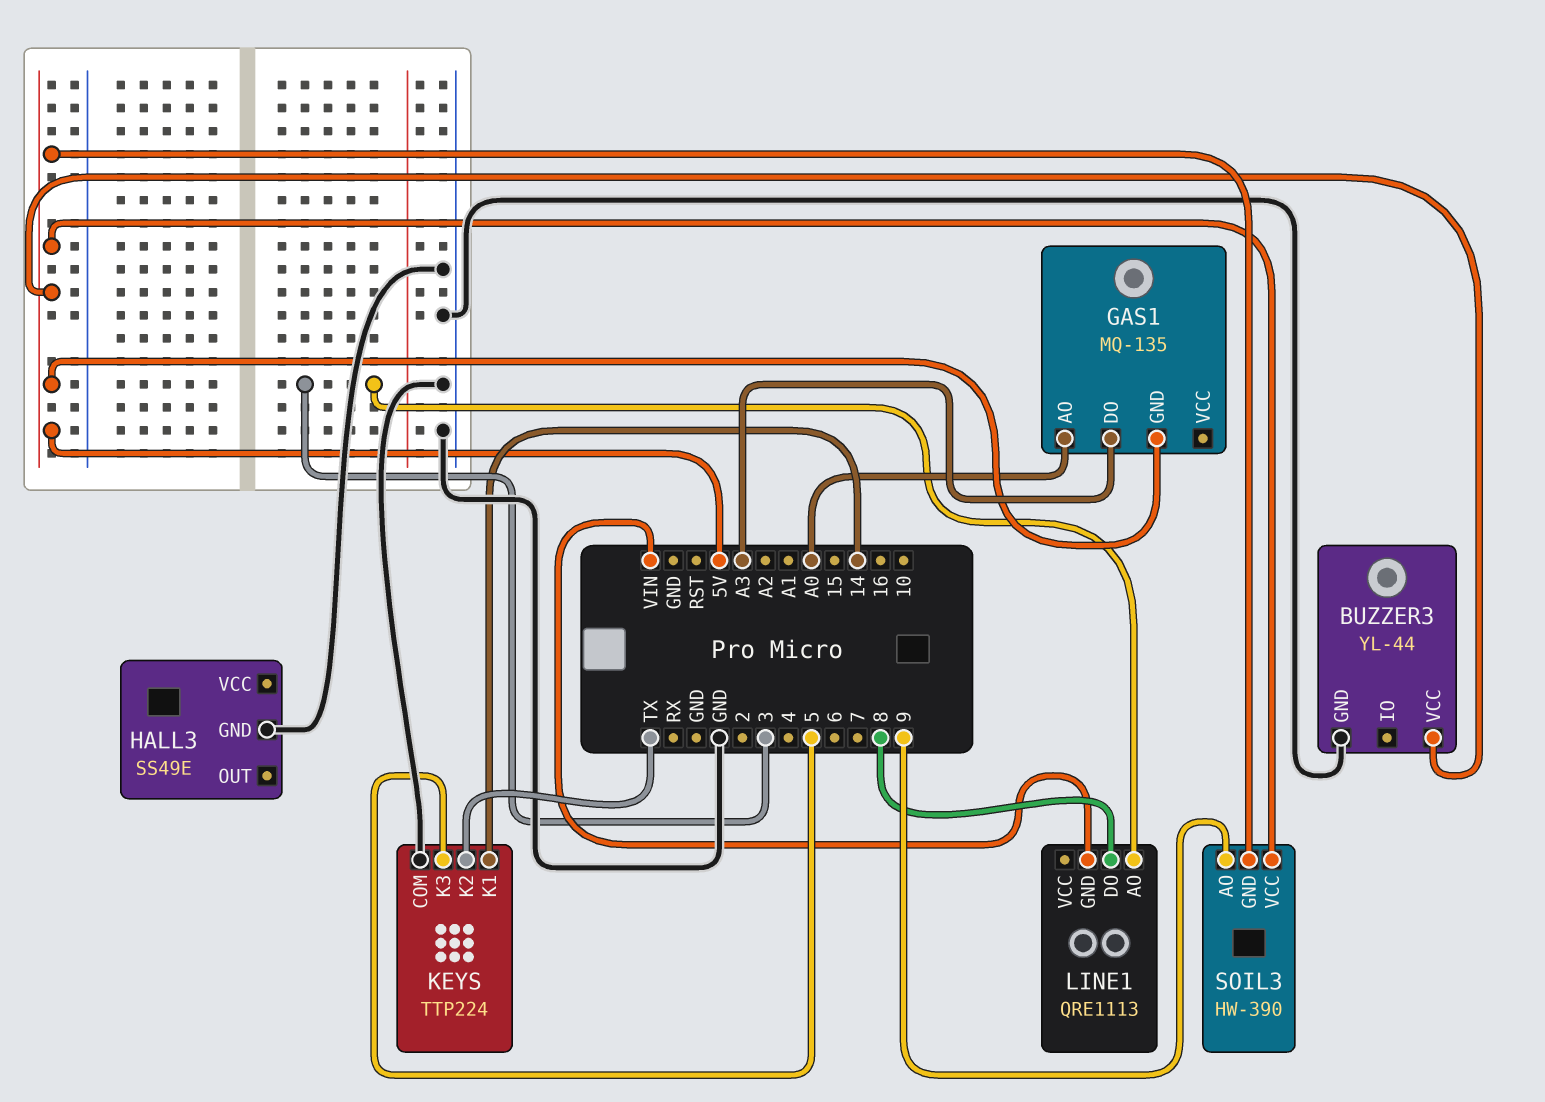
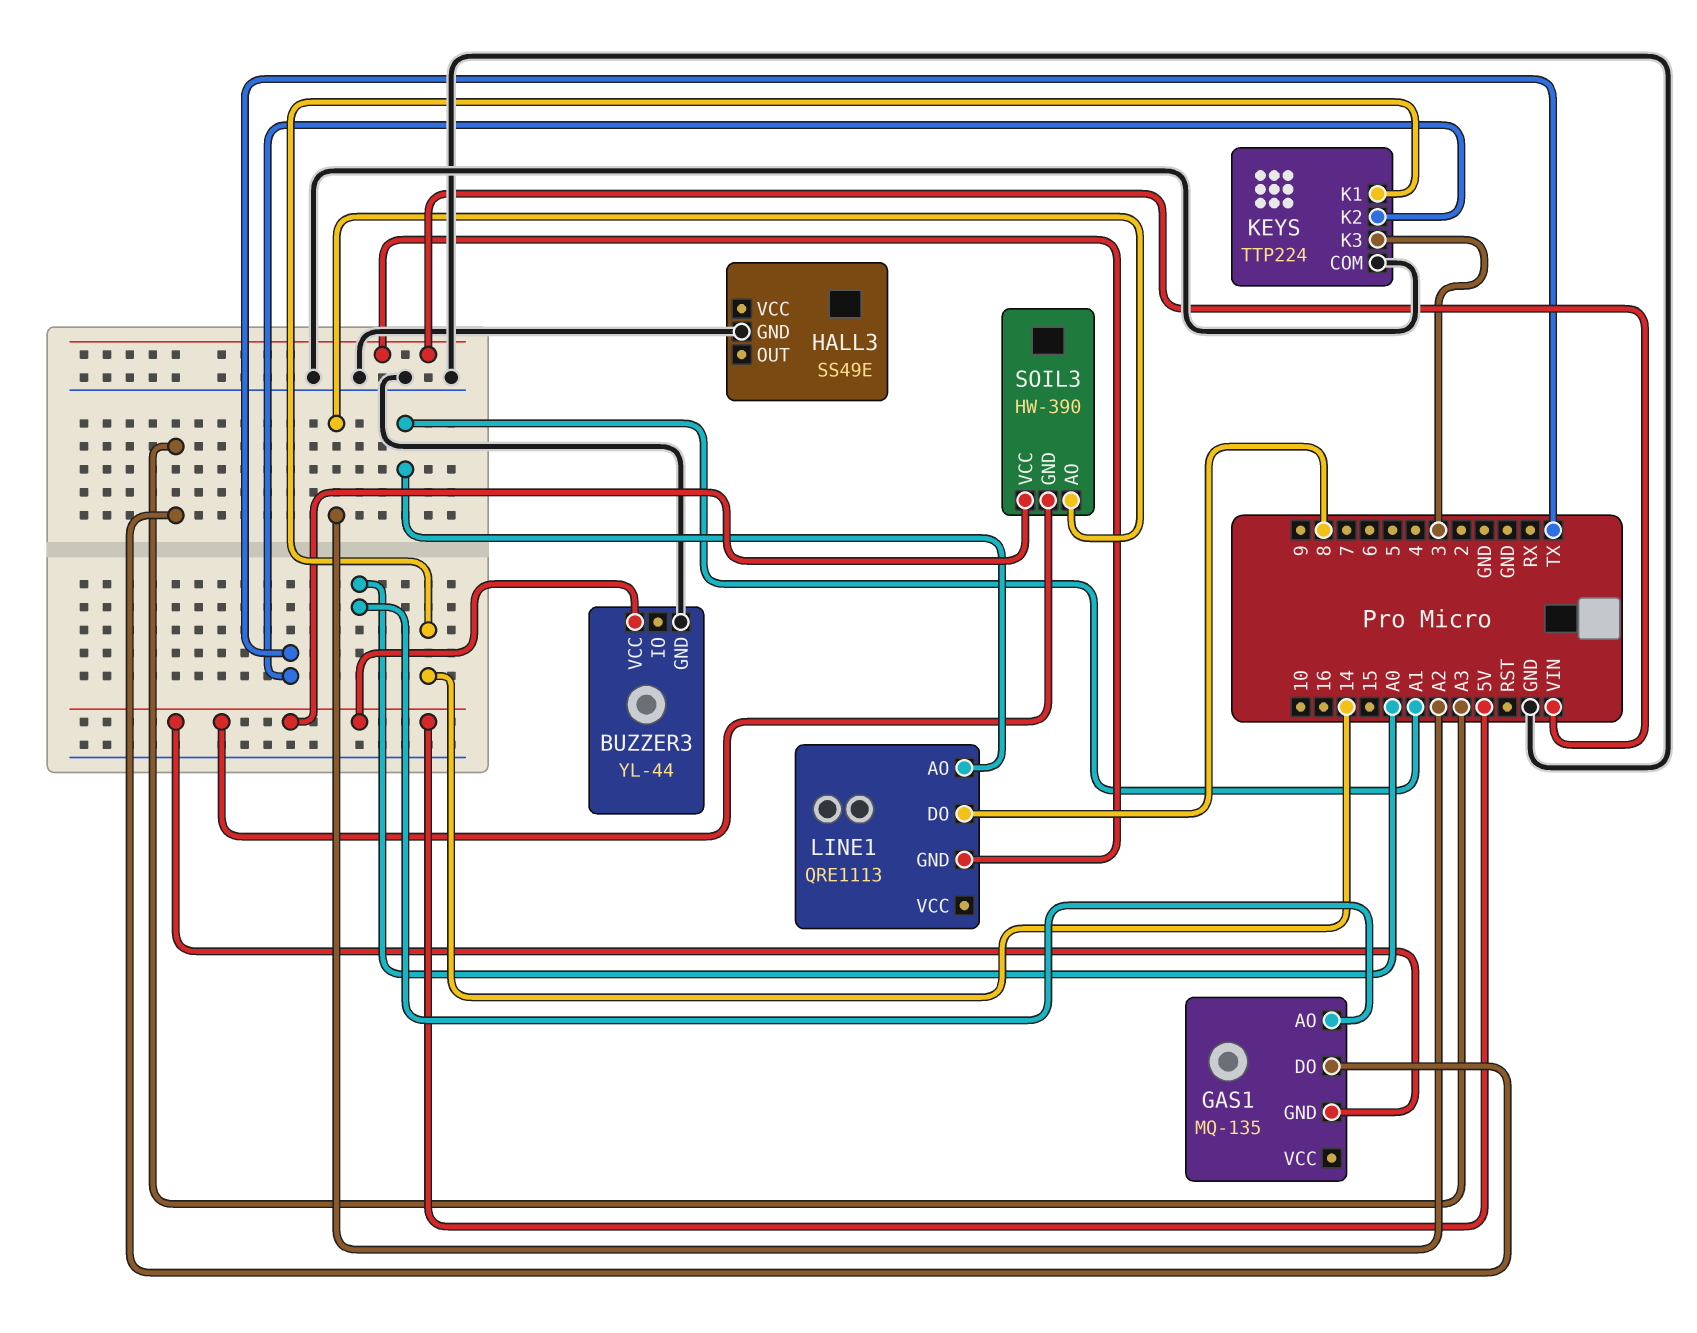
KEYS pin K3: 5 -> 3
LINE1 pin AO: 3 -> A1
SOIL3 pin AO: 9 -> A2

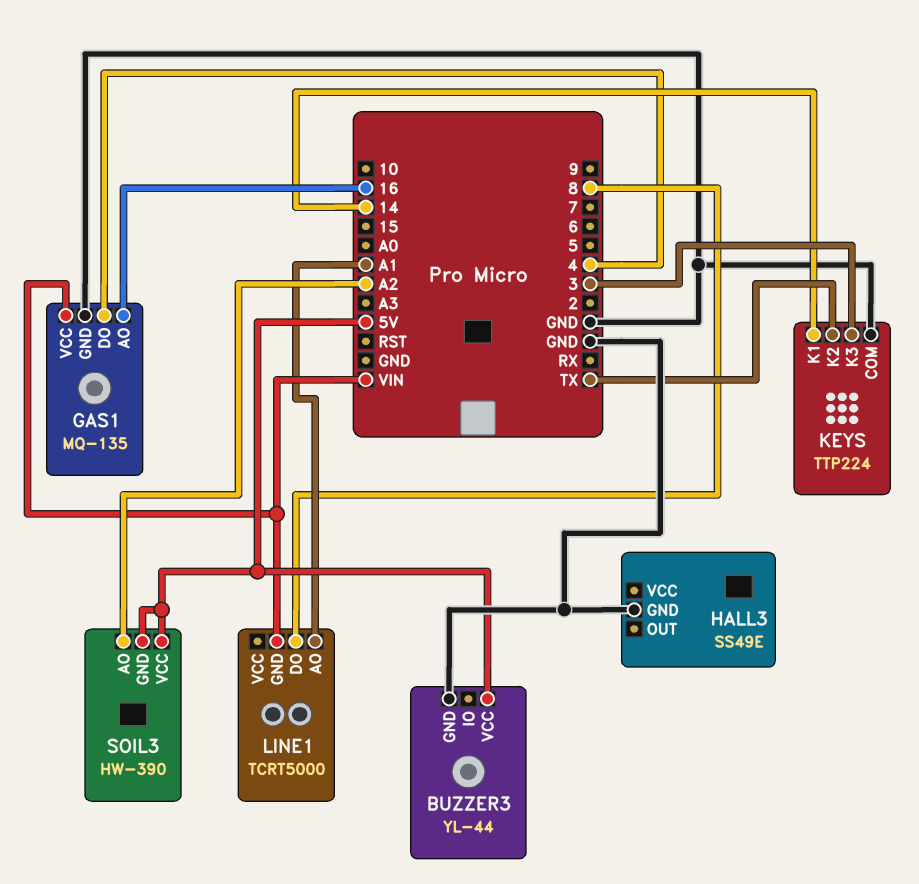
GAS1 pin AO: A0 -> 16
GAS1 pin DO: A3 -> 4
GAS1 pin GND: 5V -> GND
GAS1 pin VCC: none -> VIN
LINE1: QRE1113 -> TCRT5000

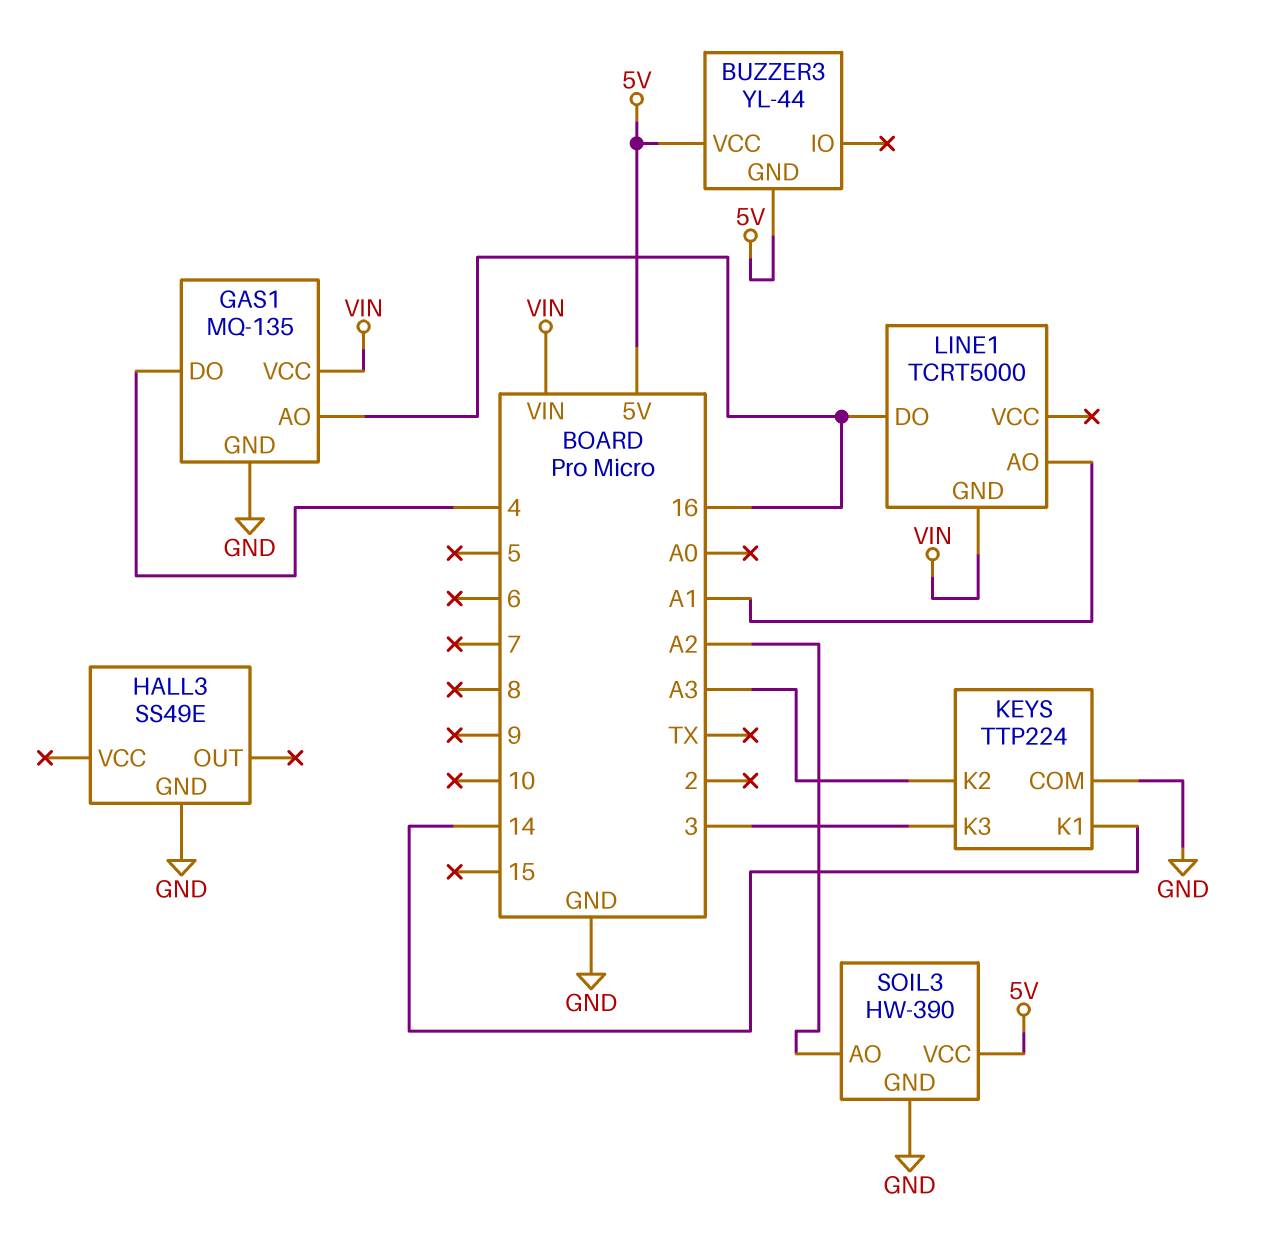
BUZZER3 pin GND: GND -> 5V
KEYS pin K2: TX -> A3
LINE1 pin DO: 8 -> 16
SOIL3 pin GND: 5V -> GND

